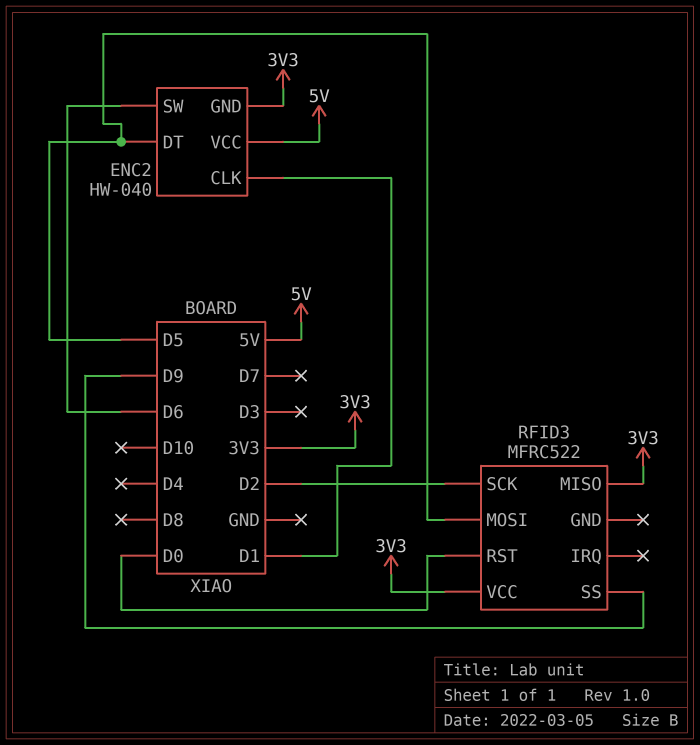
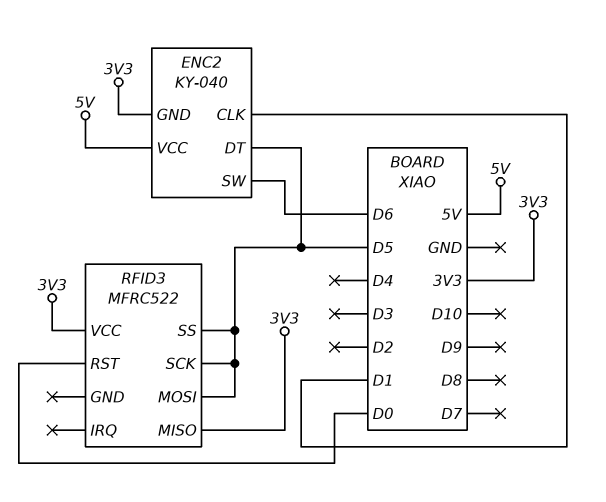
ENC2: HW-040 -> KY-040
RFID3 pin SCK: D2 -> D5
RFID3 pin SS: D9 -> D5

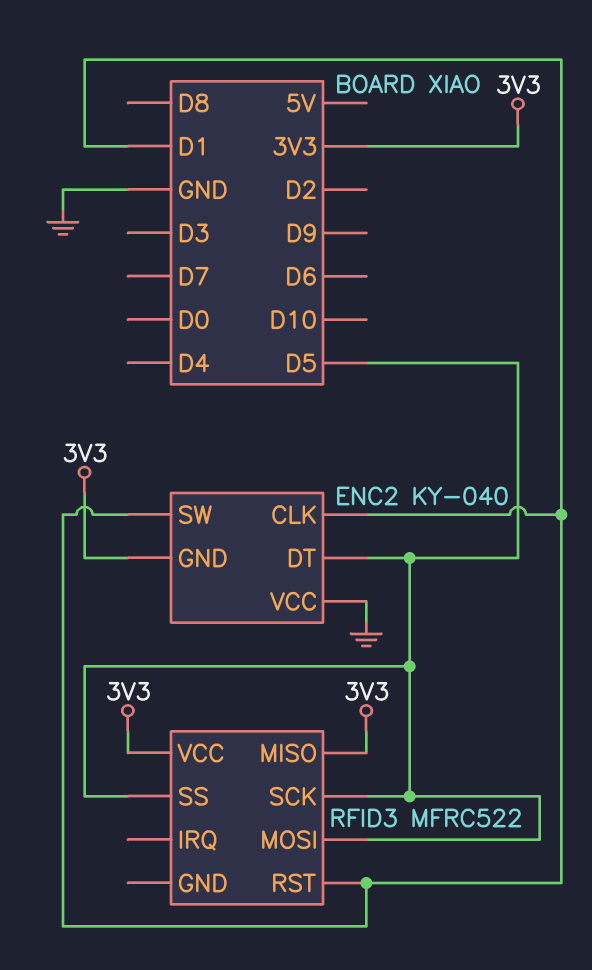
ENC2 pin SW: D6 -> D1
ENC2 pin VCC: 5V -> GND
RFID3 pin RST: D0 -> D1

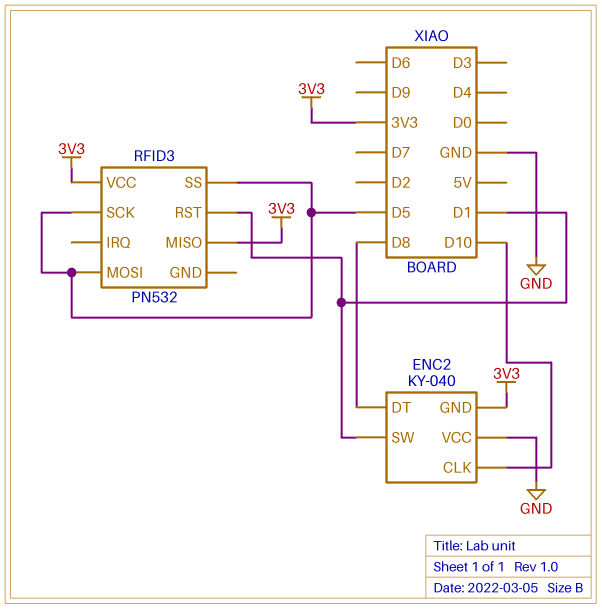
ENC2 pin CLK: D1 -> D10
ENC2 pin DT: D5 -> D8
RFID3: MFRC522 -> PN532

